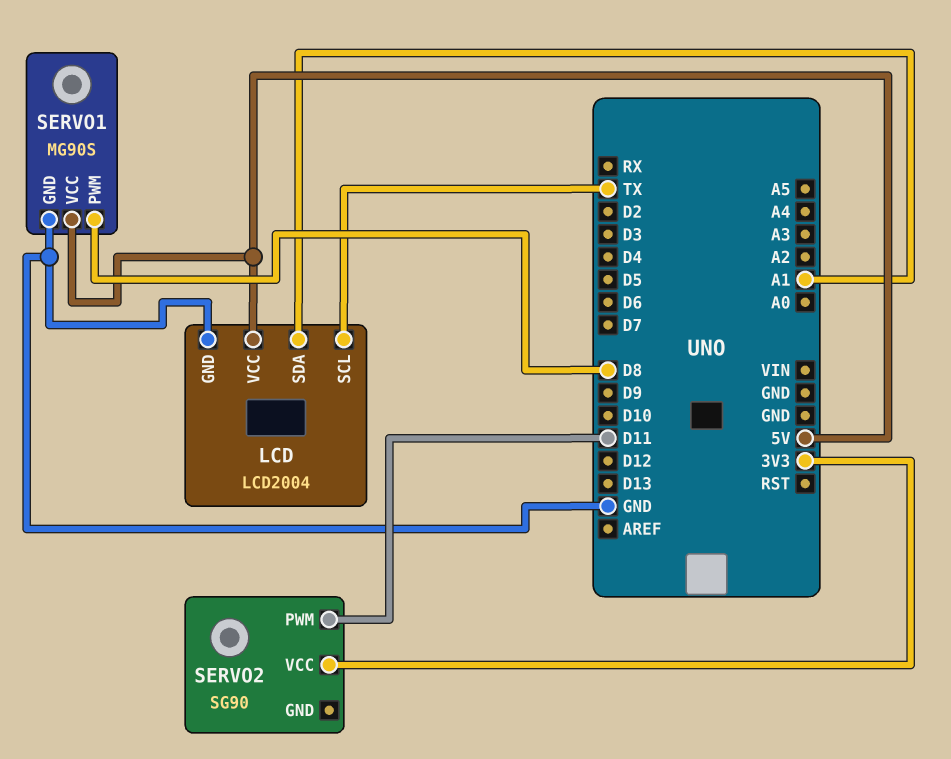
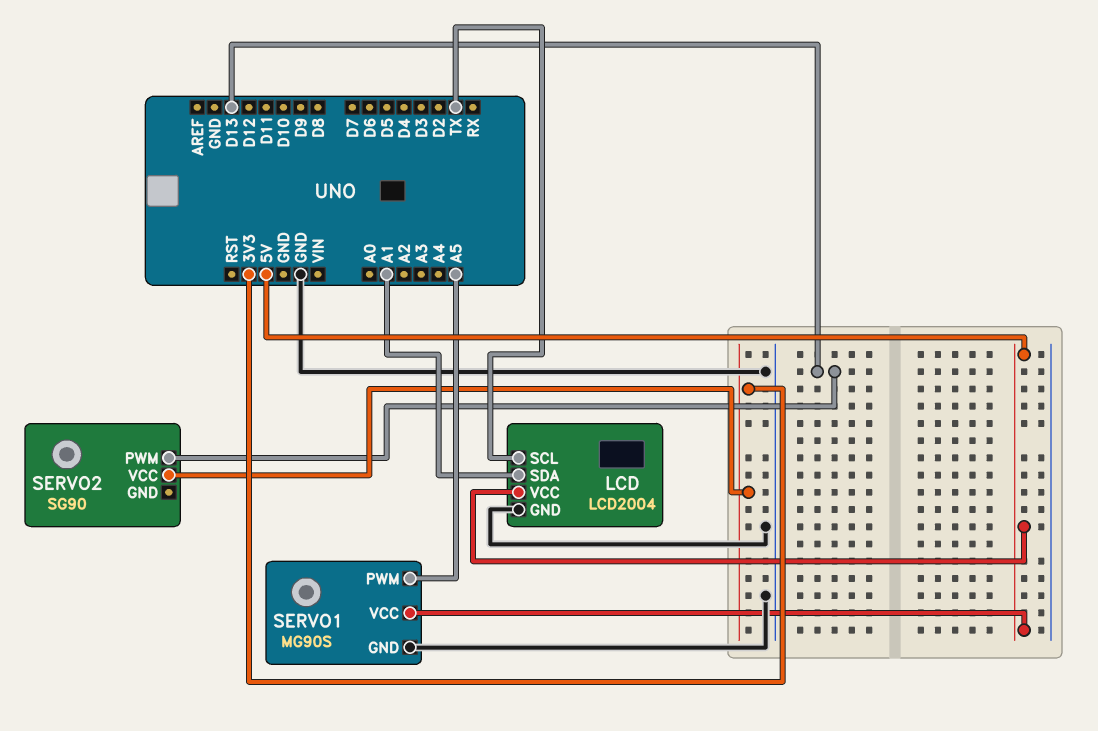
SERVO1 pin PWM: D8 -> A5
SERVO2 pin PWM: D11 -> D13

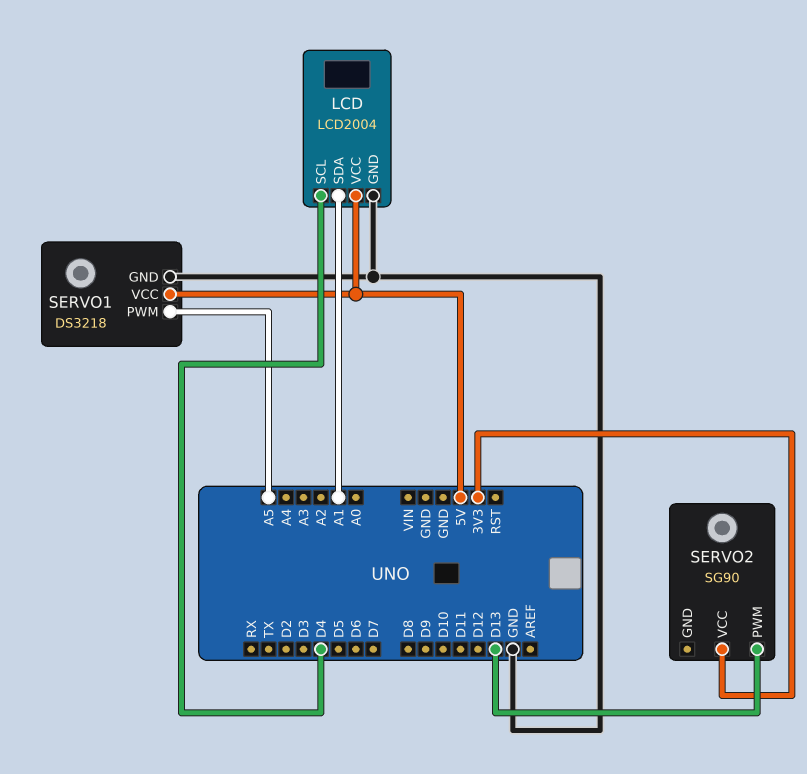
LCD pin SCL: TX -> D4
SERVO1: MG90S -> DS3218

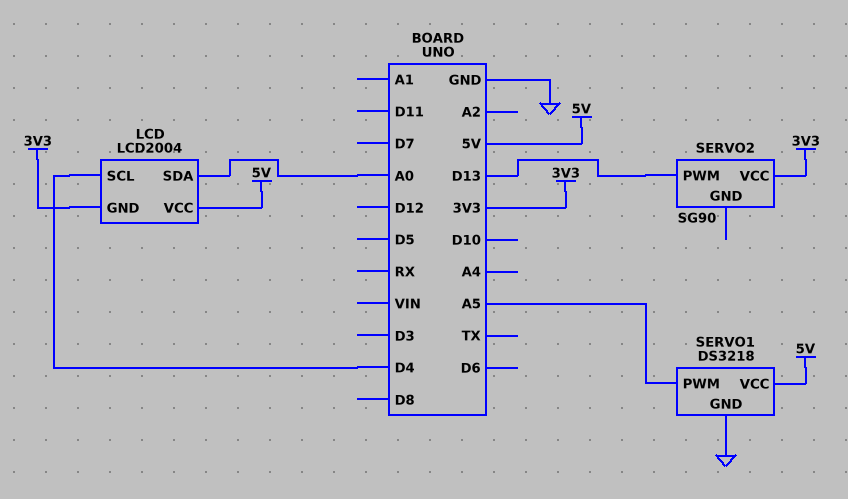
LCD pin GND: GND -> 3V3
LCD pin SDA: A1 -> A0

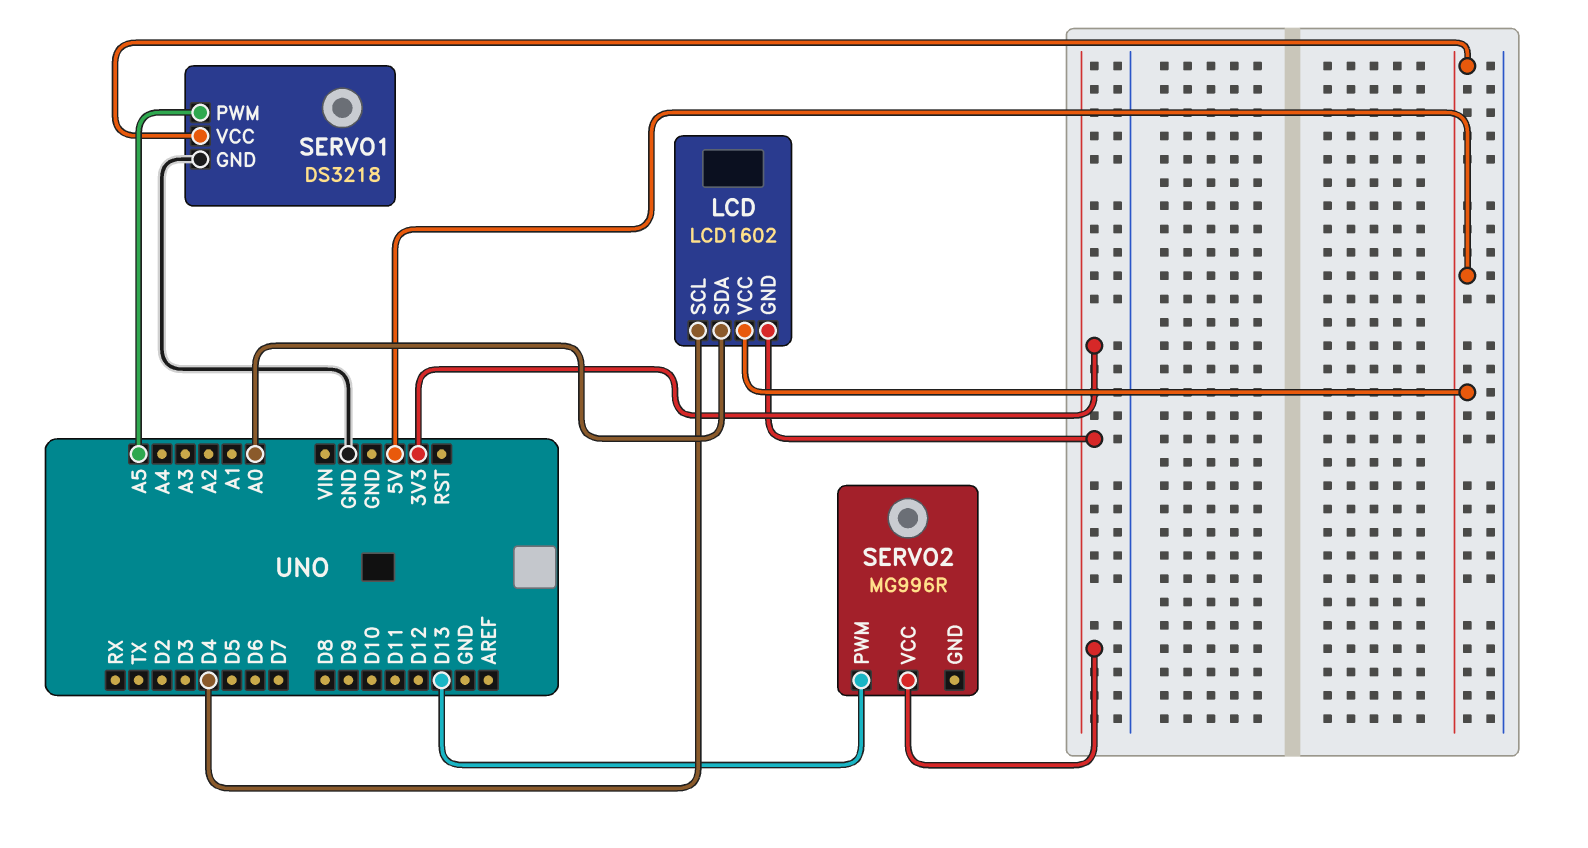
LCD: LCD2004 -> LCD1602
SERVO2: SG90 -> MG996R

